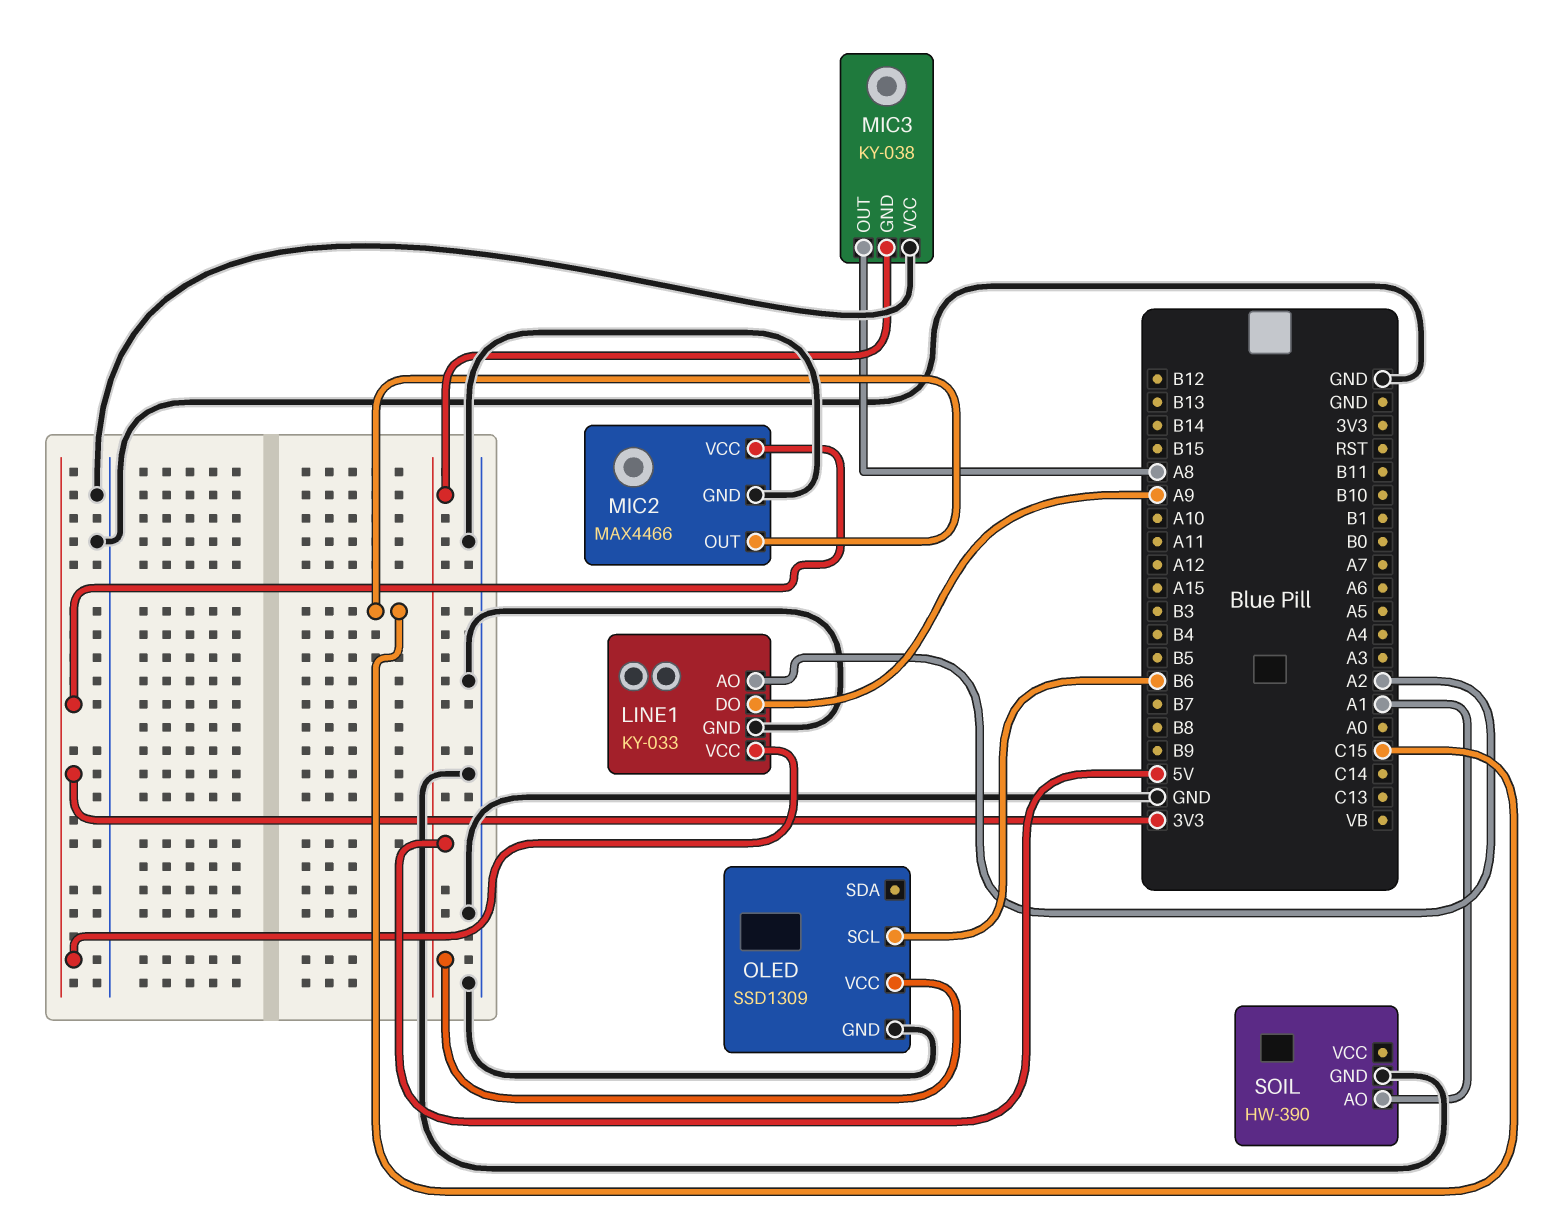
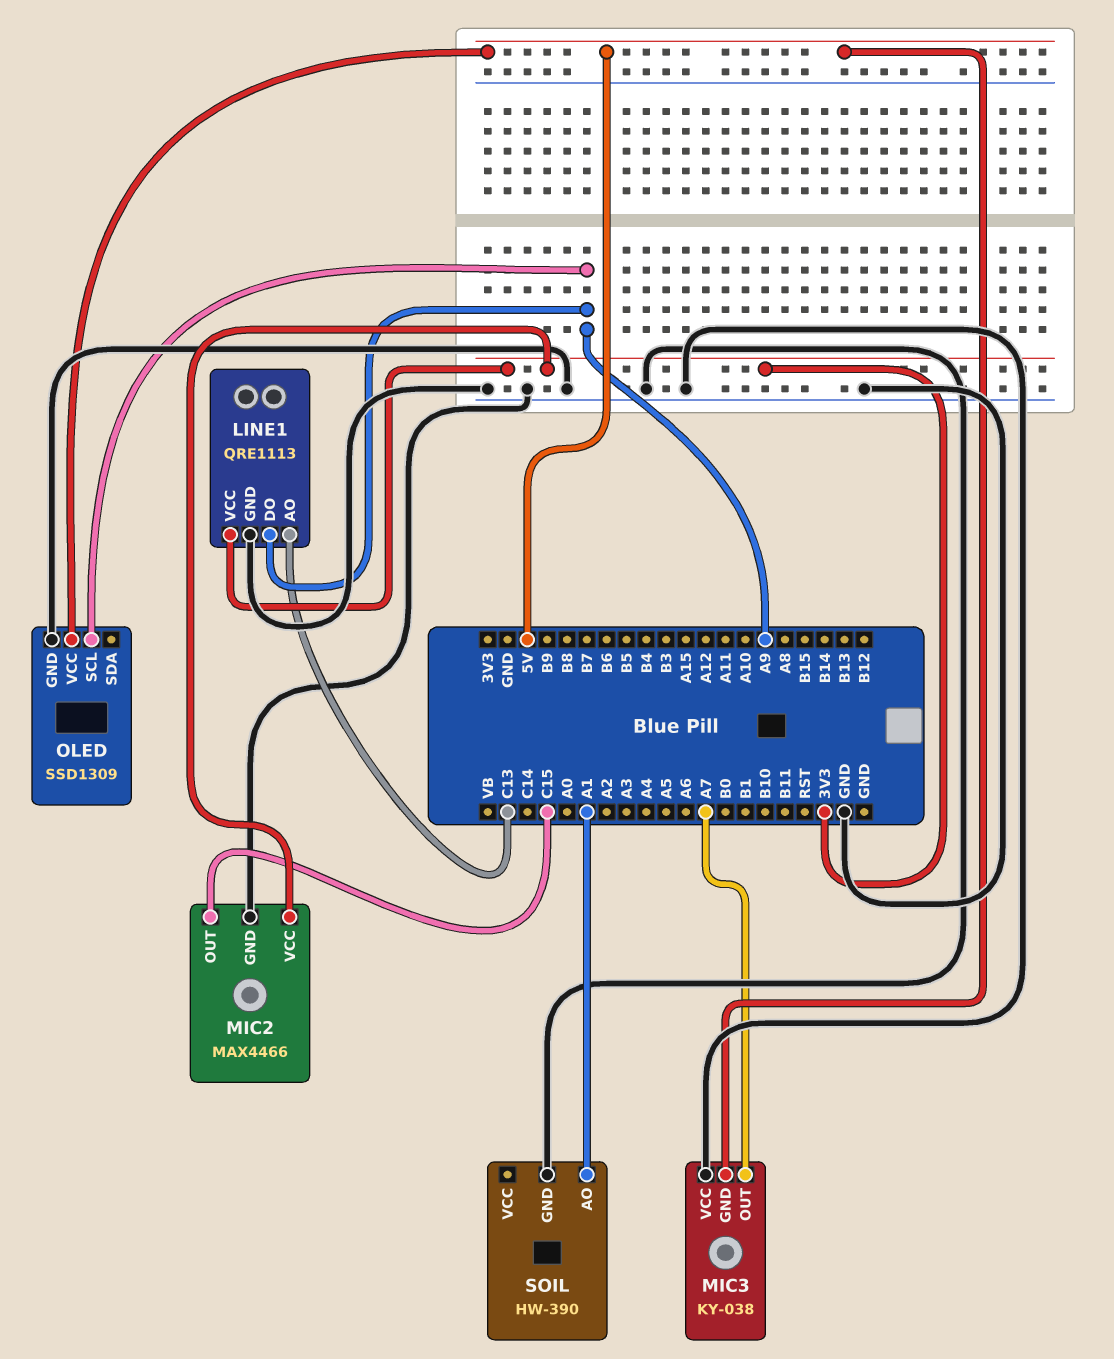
LINE1: KY-033 -> QRE1113
LINE1 pin AO: A2 -> C13
MIC3 pin OUT: A8 -> A7
OLED pin SCL: B6 -> A9

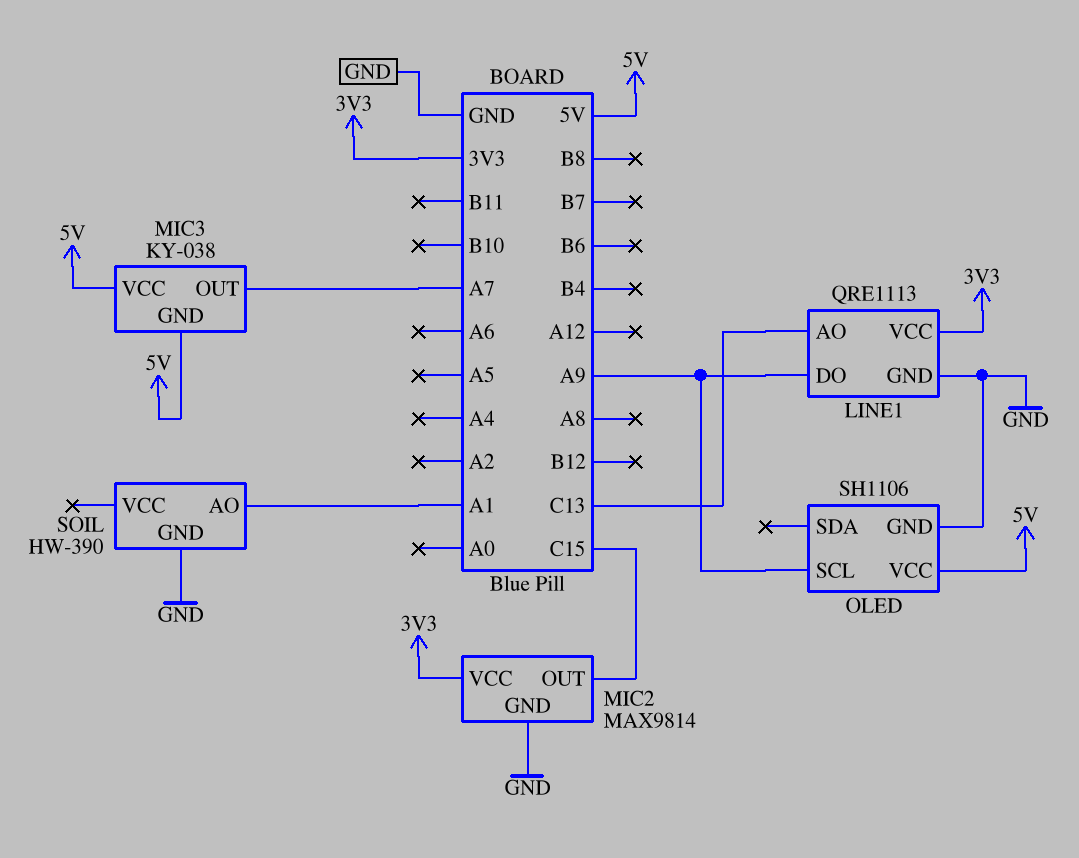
MIC2: MAX4466 -> MAX9814
MIC3 pin VCC: GND -> 5V
OLED: SSD1309 -> SH1106

